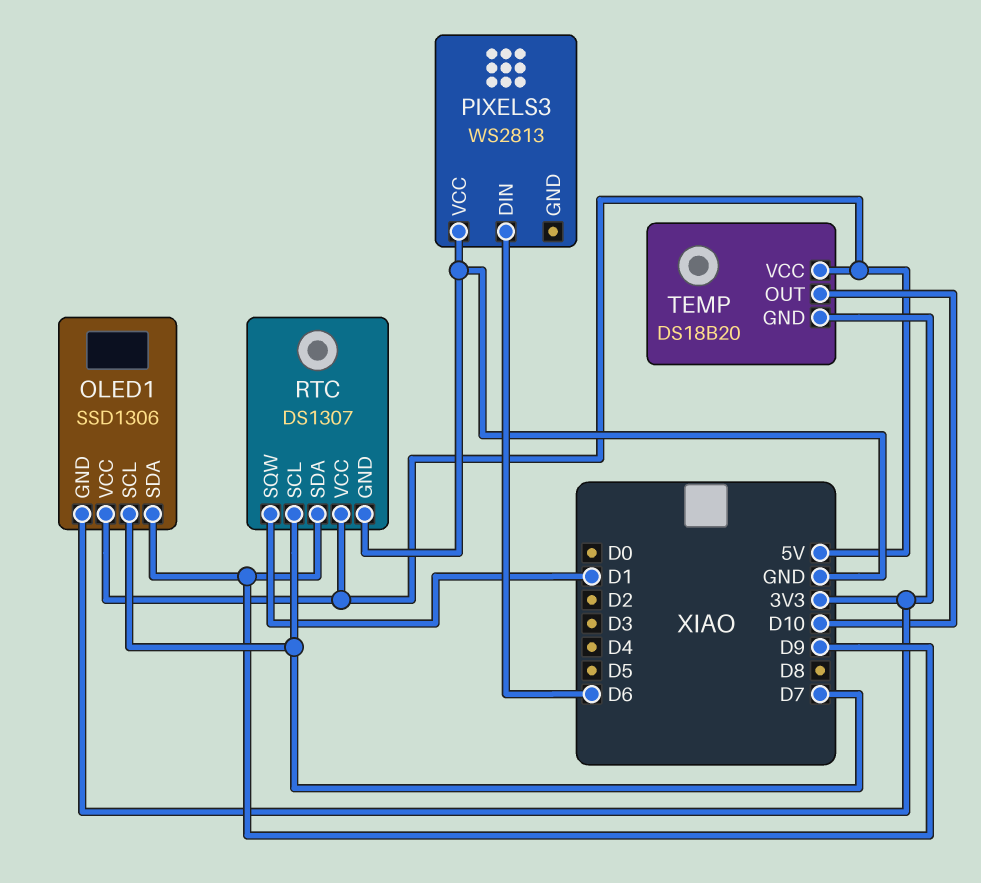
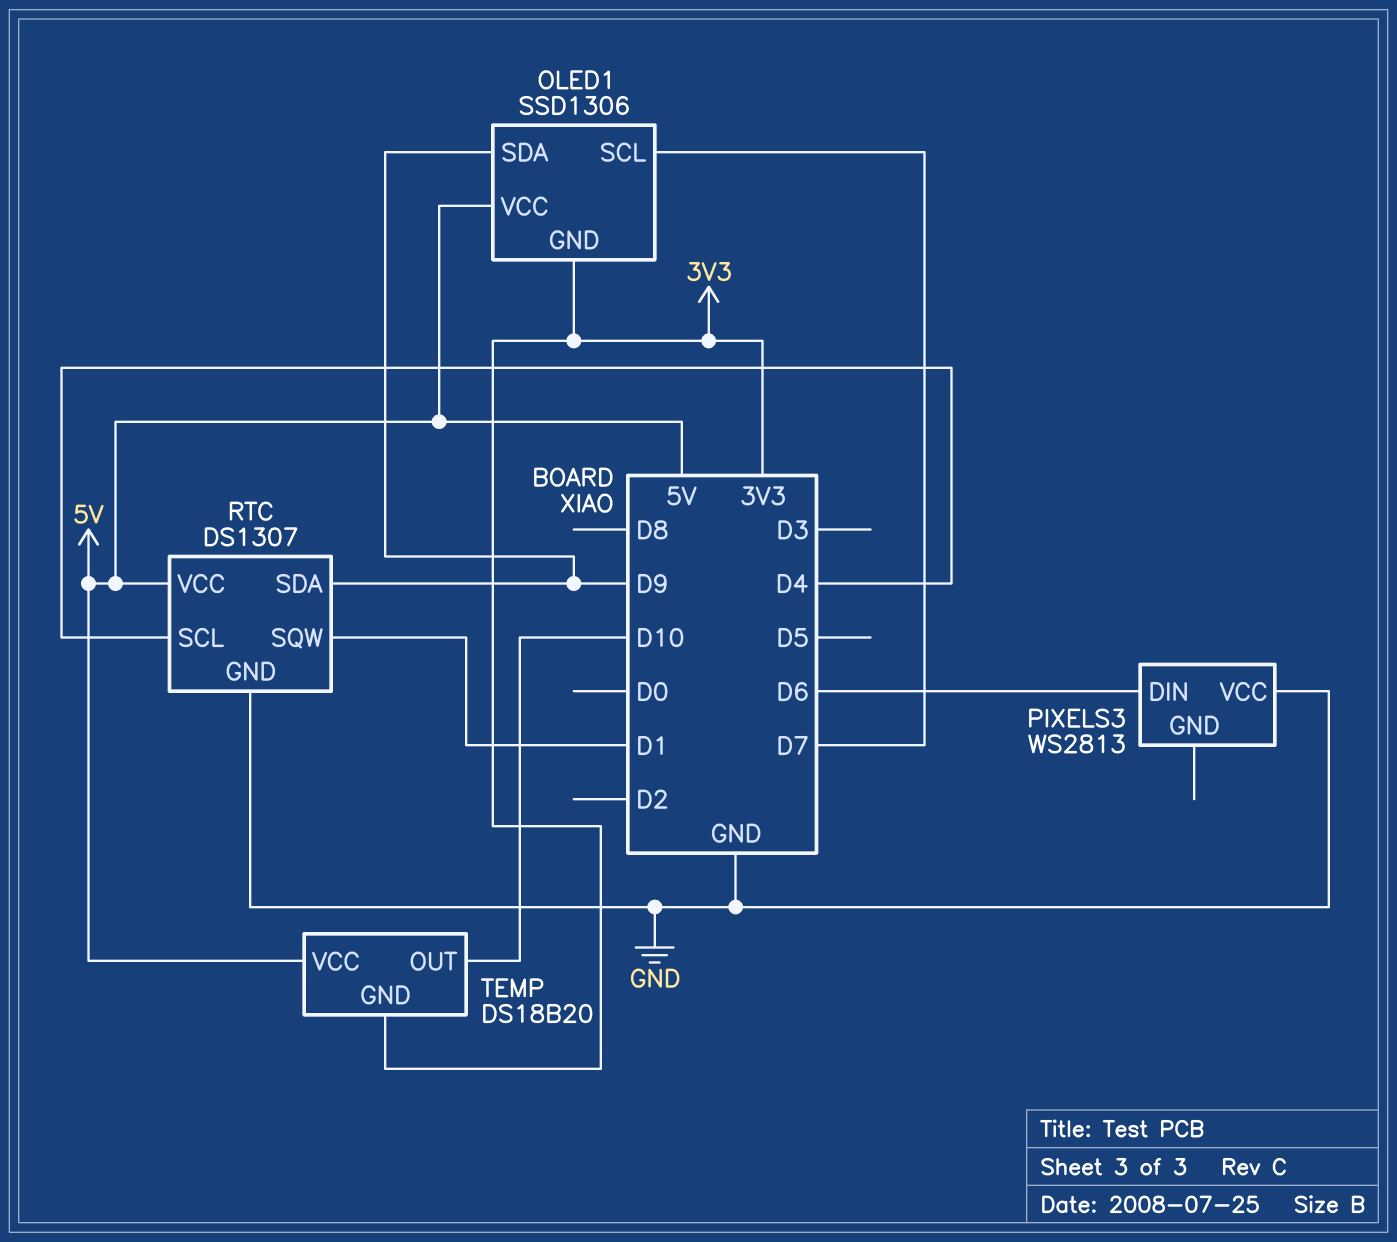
RTC pin SCL: D7 -> D4

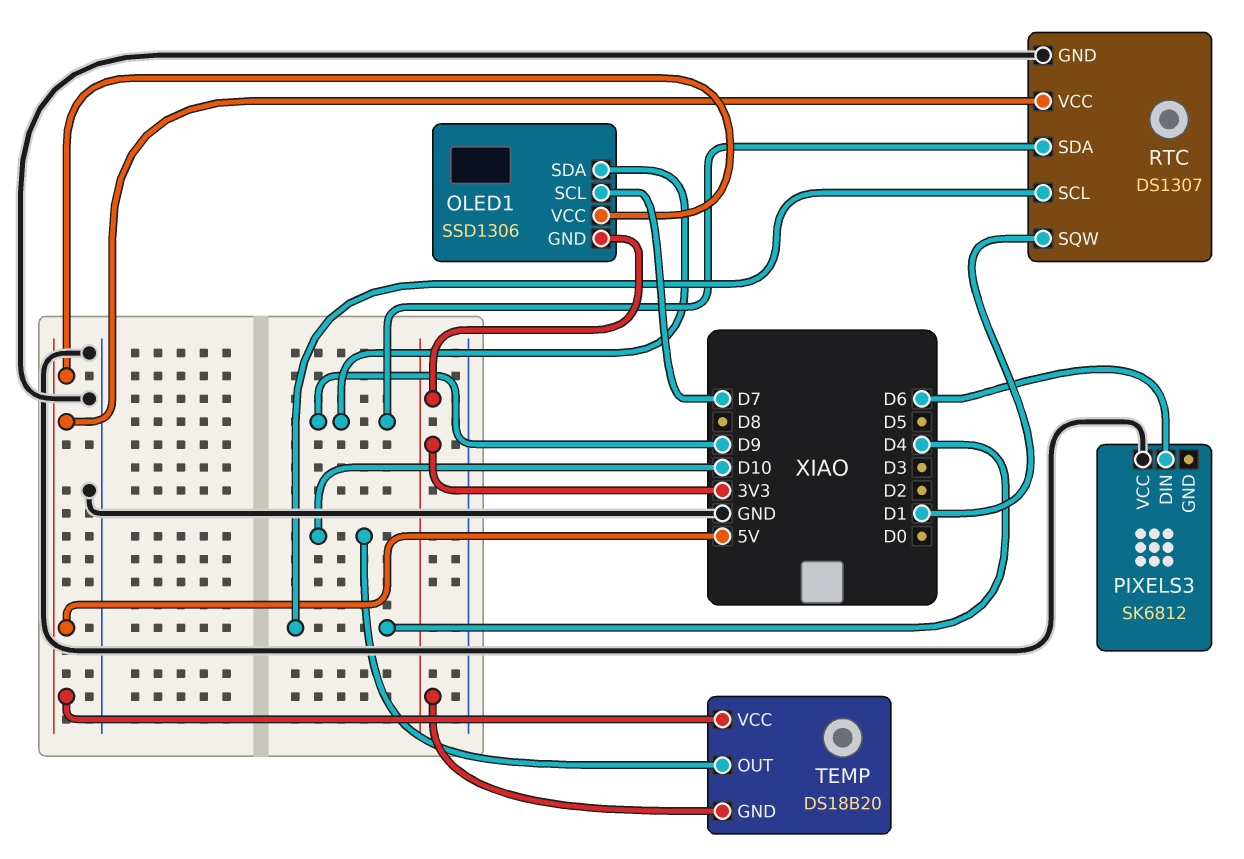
PIXELS3: WS2813 -> SK6812

